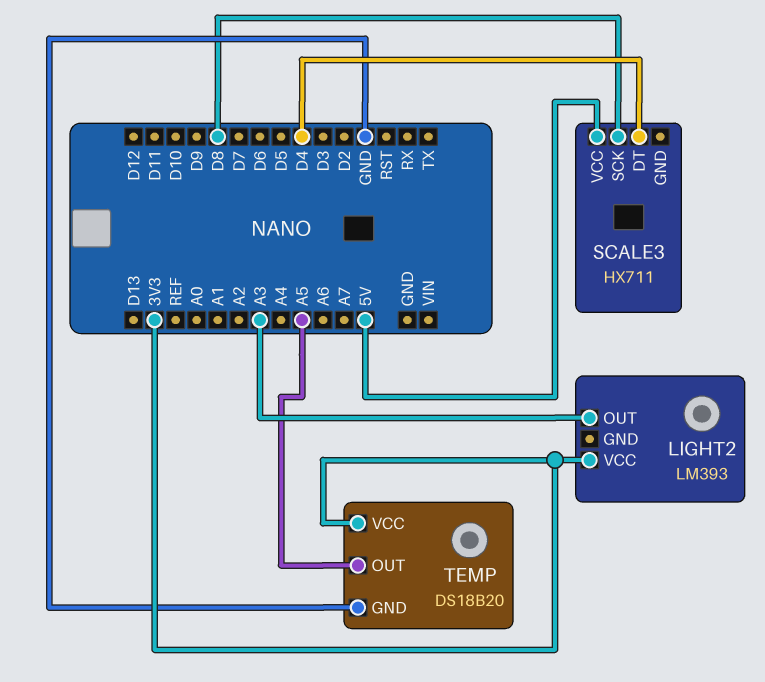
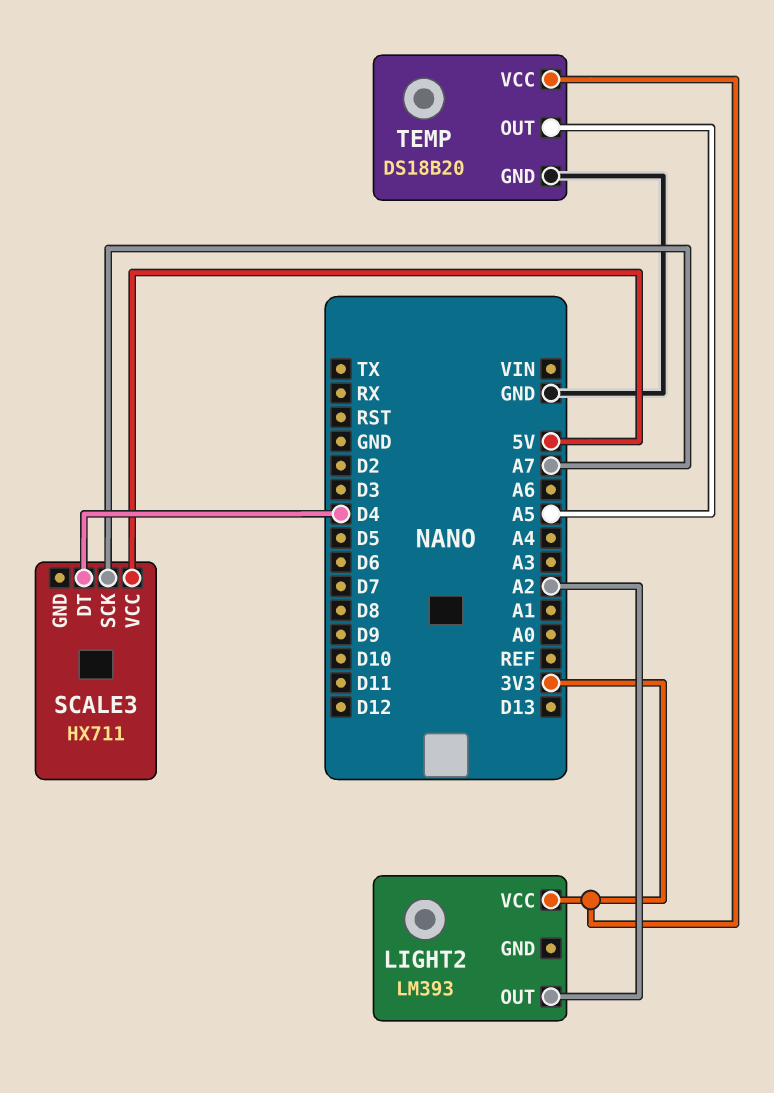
LIGHT2 pin OUT: A3 -> A2
SCALE3 pin SCK: D8 -> A7

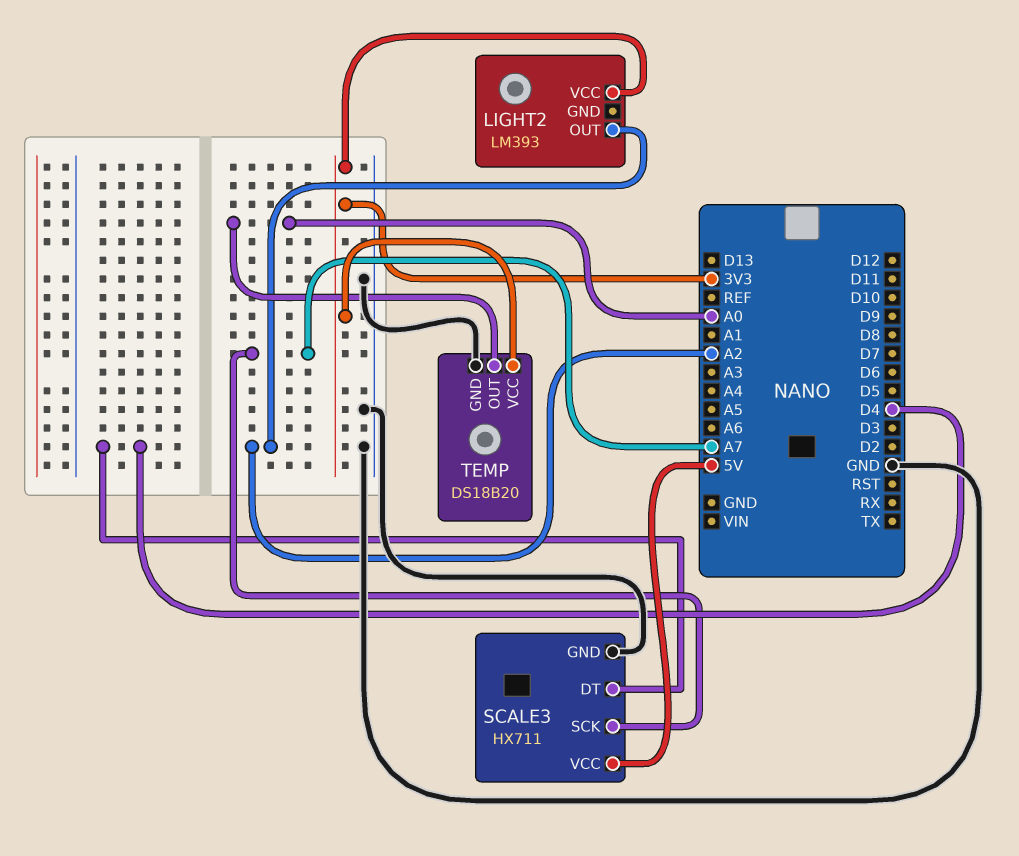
SCALE3 pin GND: none -> GND
TEMP pin OUT: A5 -> A0

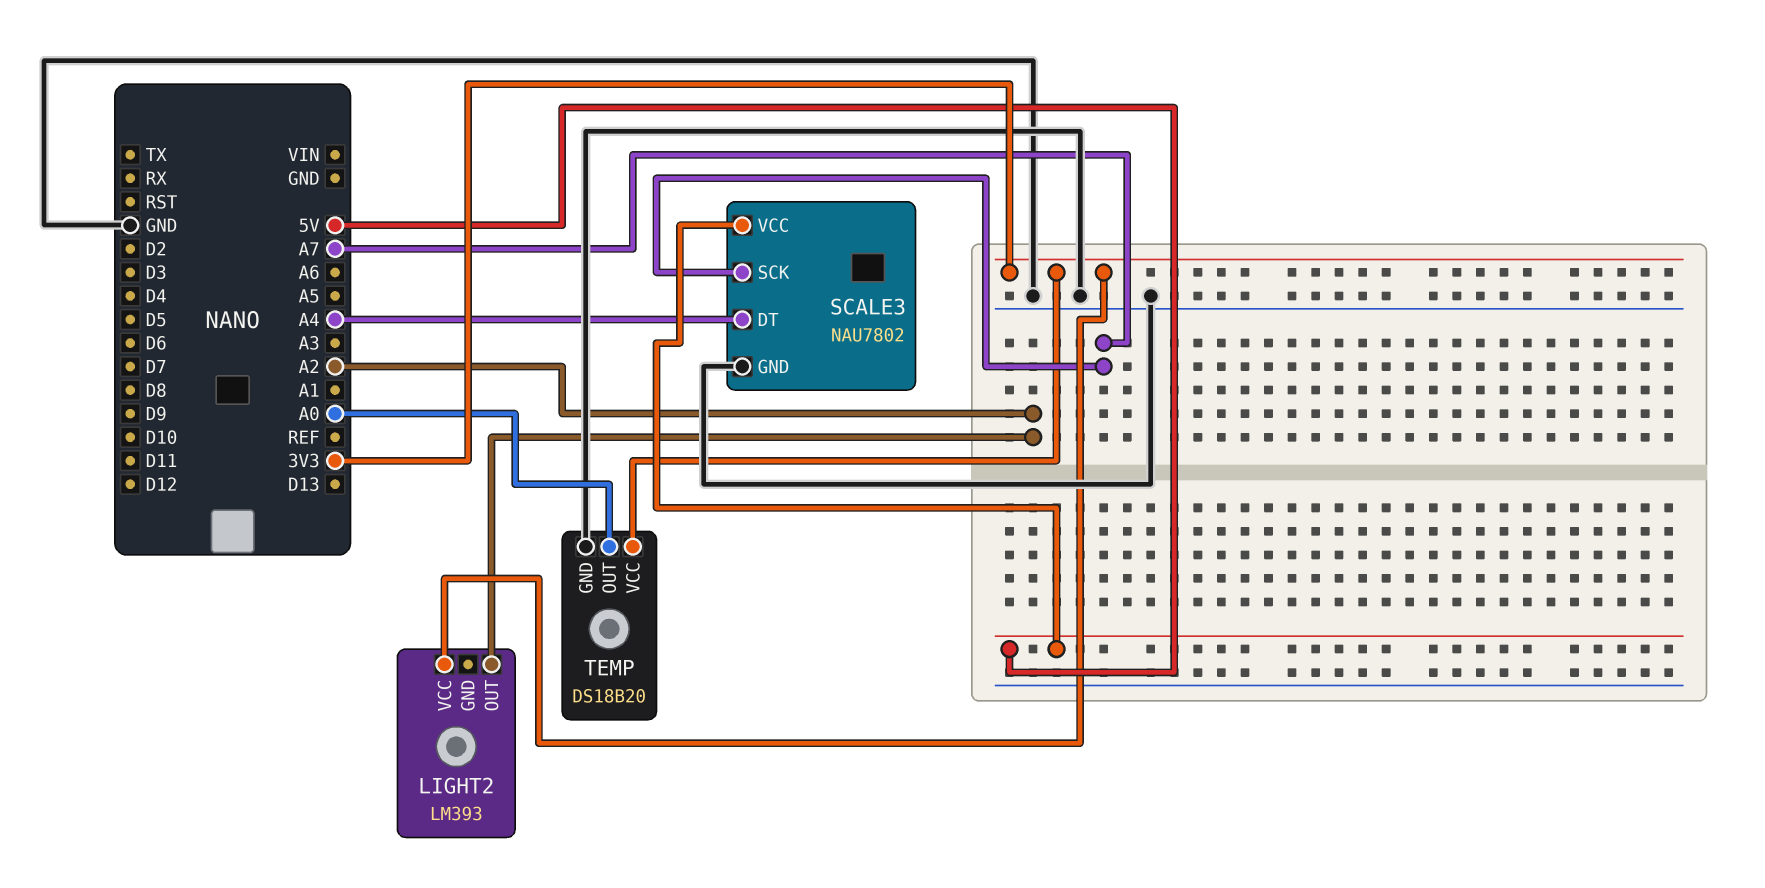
SCALE3: HX711 -> NAU7802
SCALE3 pin DT: D4 -> A4

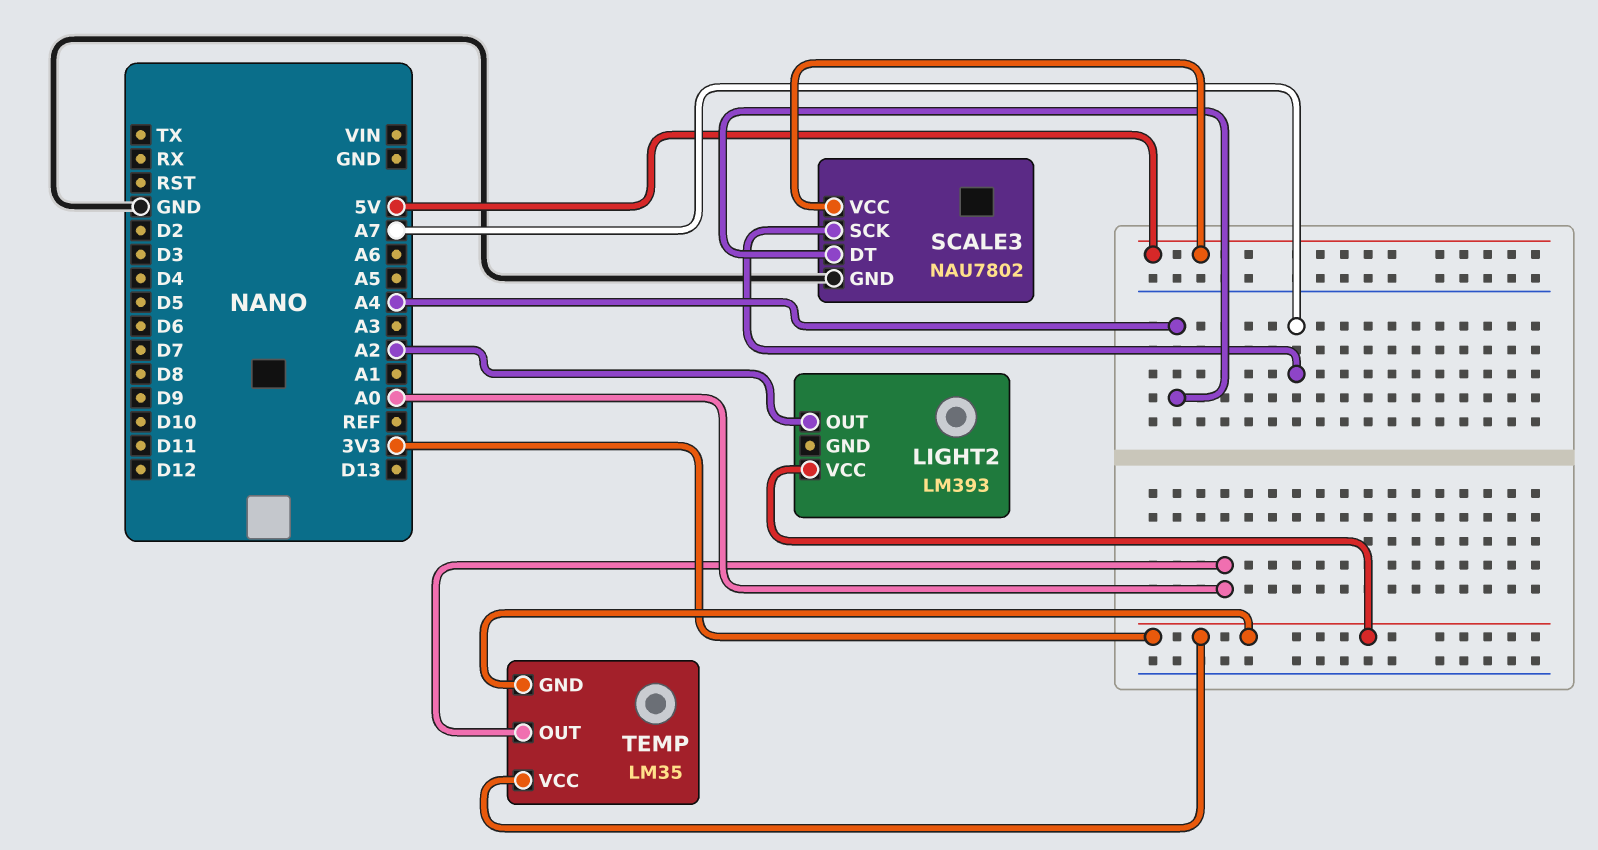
TEMP: DS18B20 -> LM35
TEMP pin GND: GND -> 3V3

